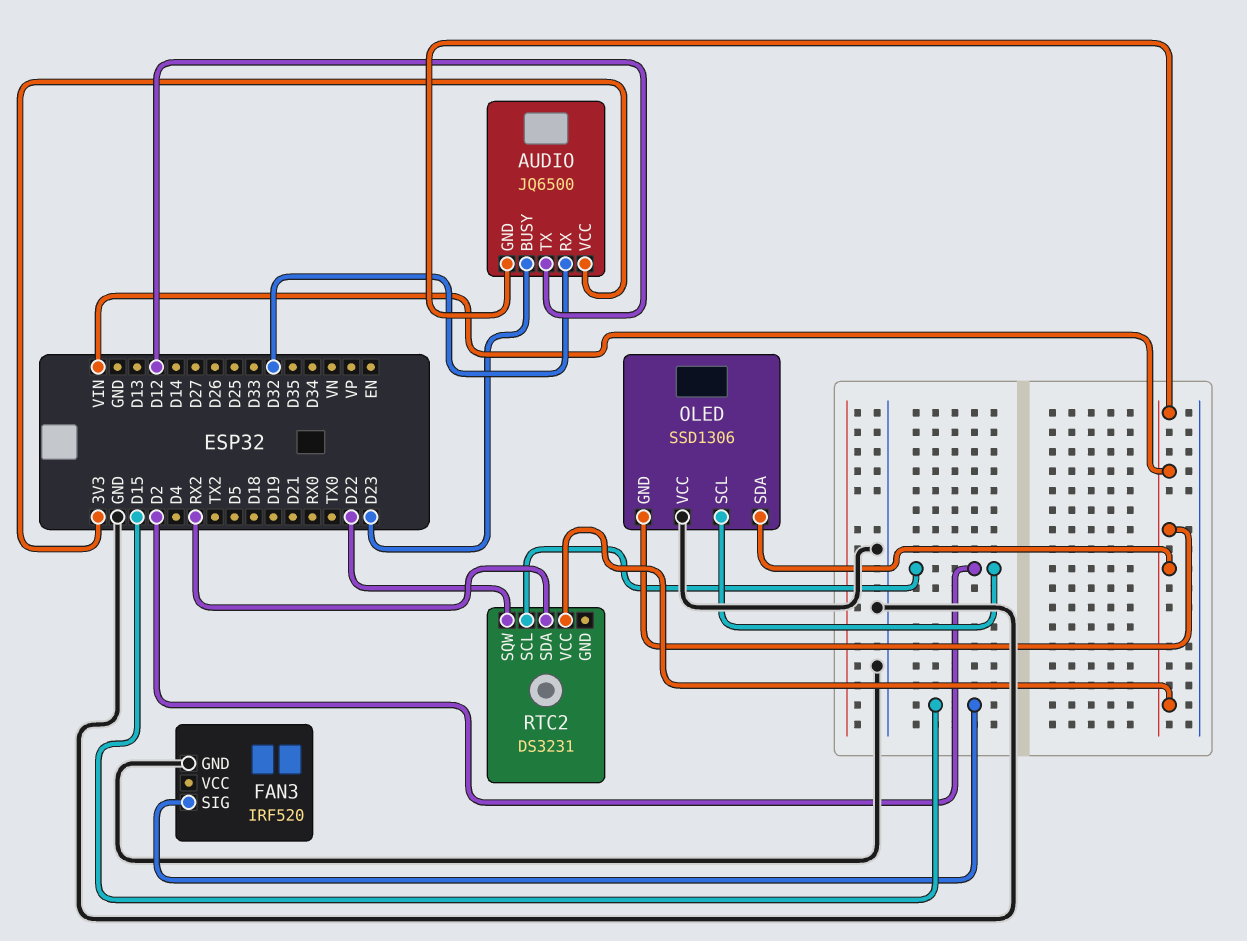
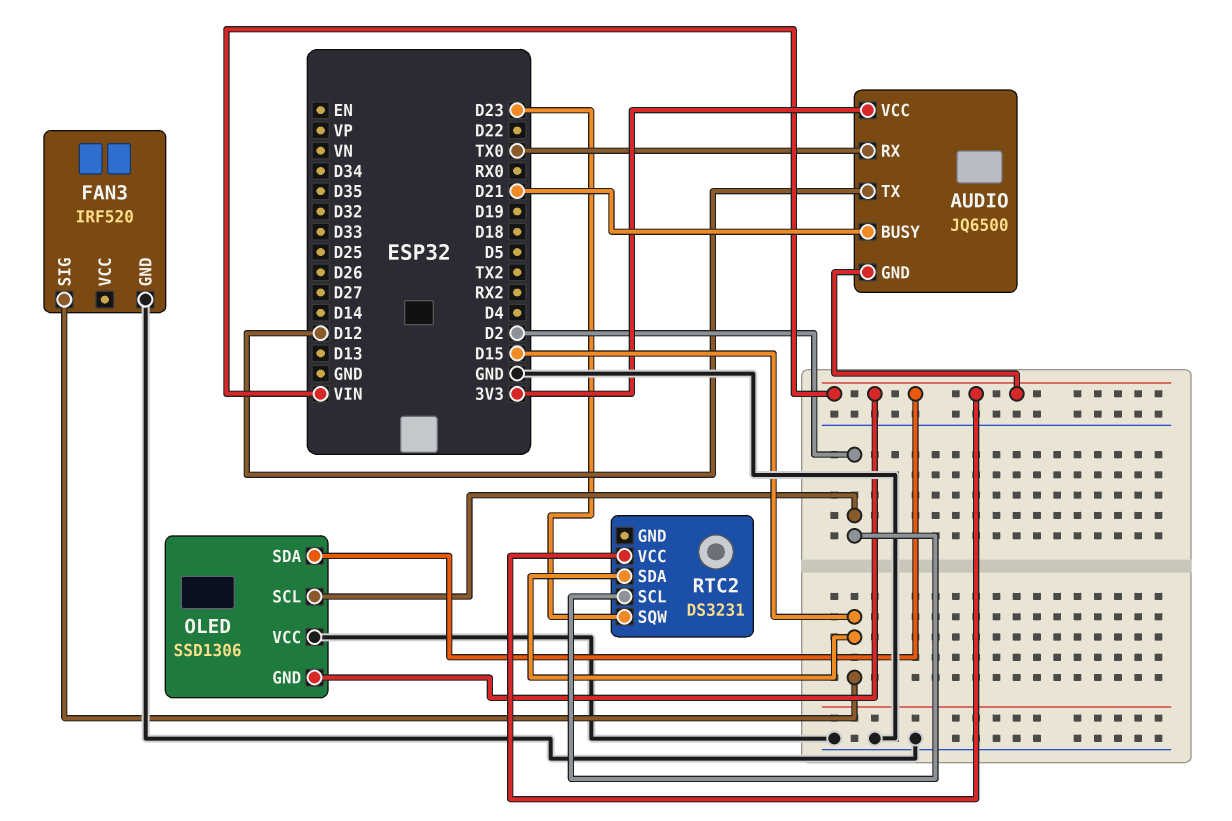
AUDIO pin BUSY: D23 -> D21
AUDIO pin RX: D32 -> TX0
RTC2 pin SDA: RX2 -> D15
RTC2 pin SQW: D22 -> D23

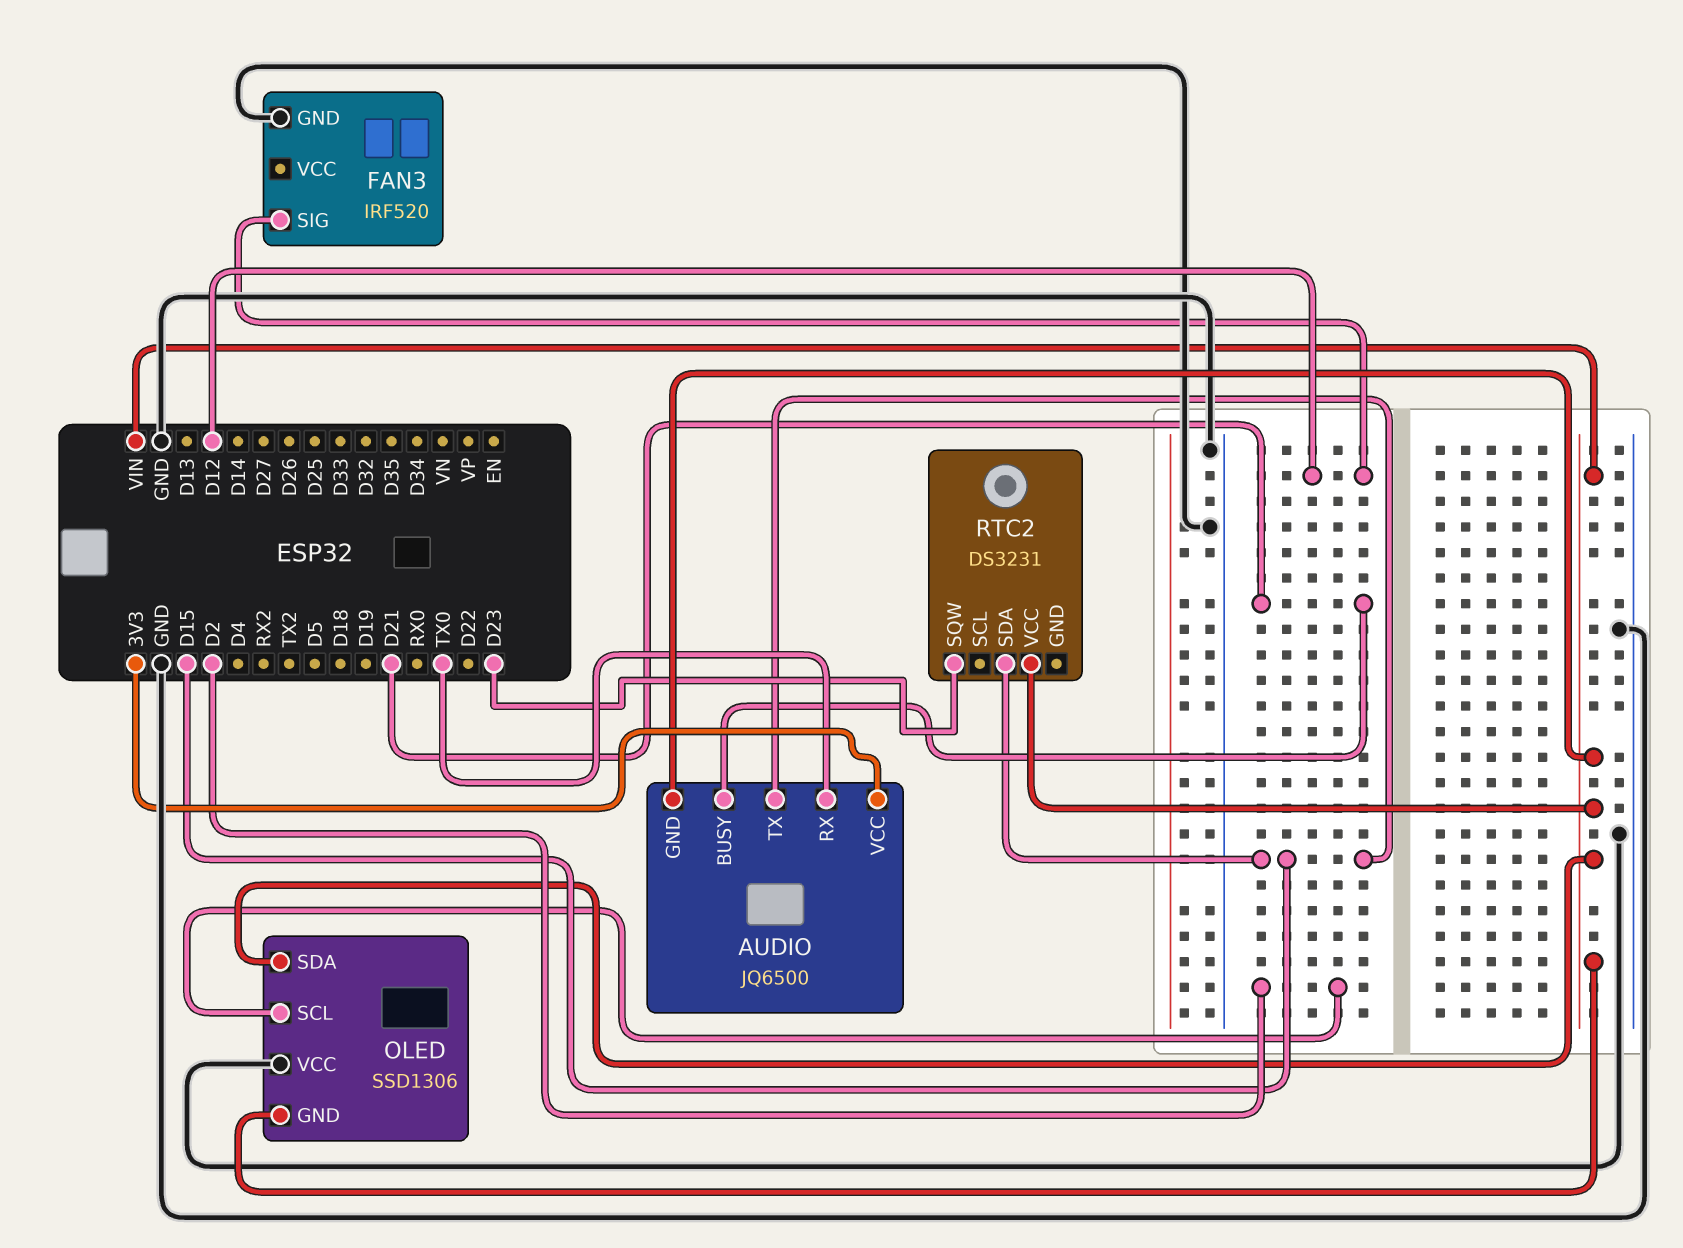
AUDIO pin TX: D12 -> D15
FAN3 pin SIG: D15 -> D12
RTC2 pin SCL: D2 -> none

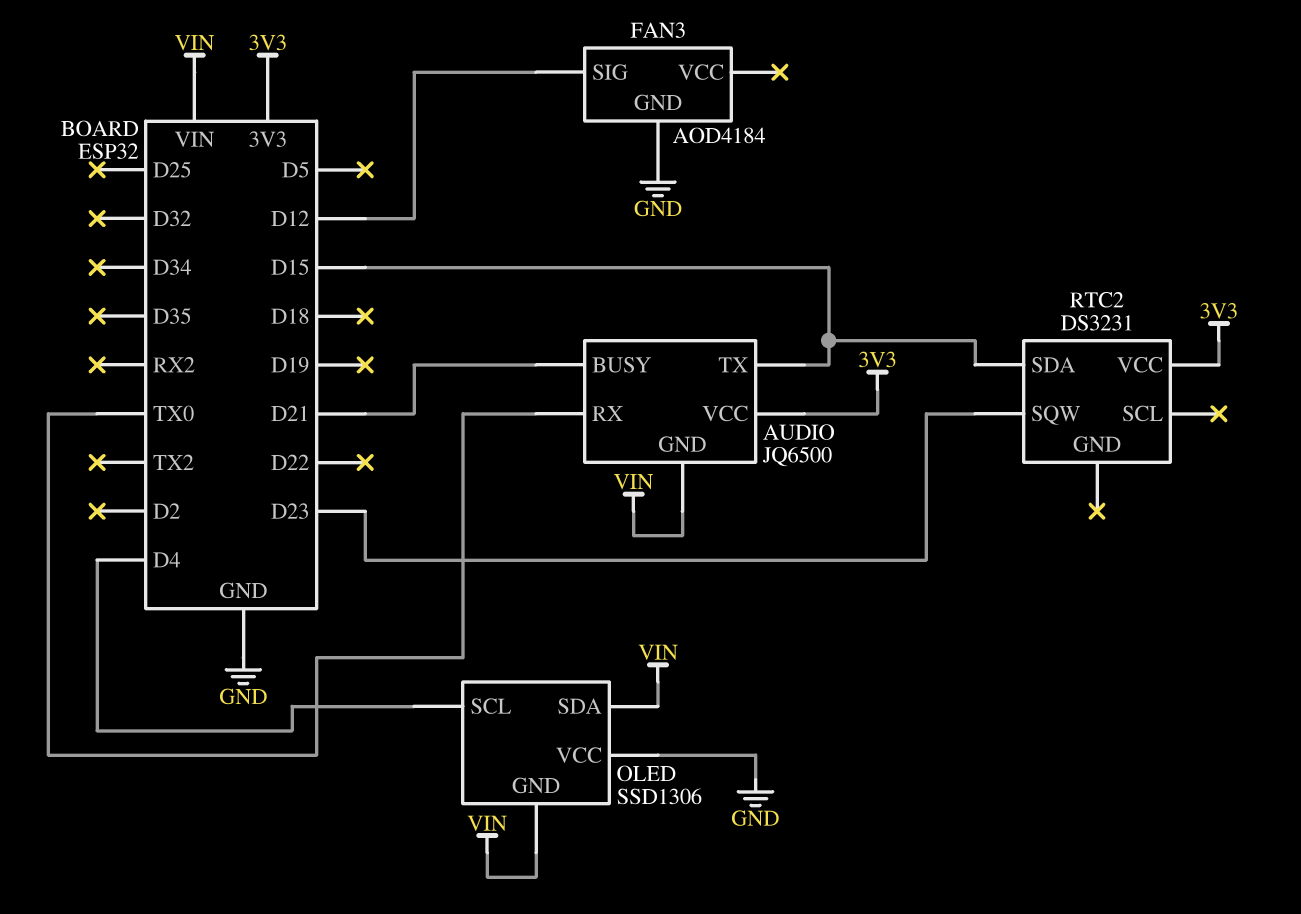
FAN3: IRF520 -> AOD4184
OLED pin SCL: D2 -> D4
RTC2 pin VCC: VIN -> 3V3

